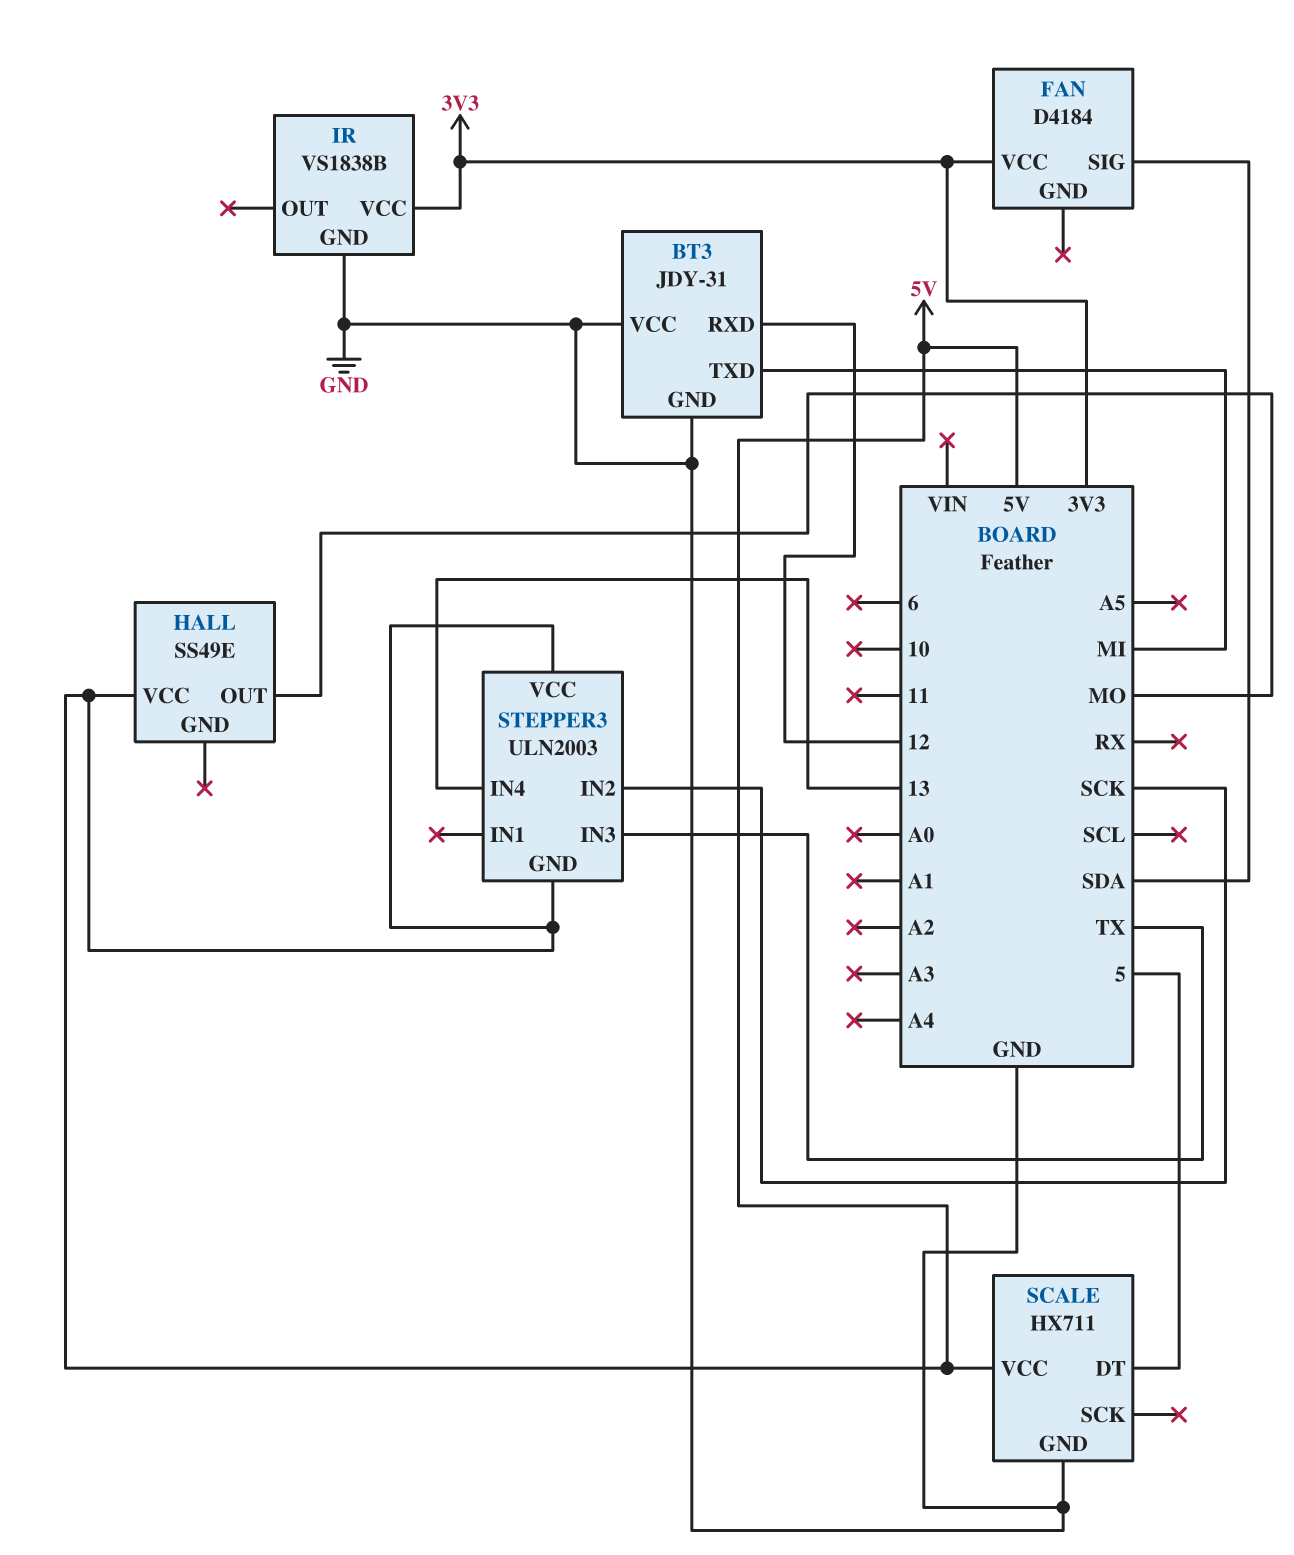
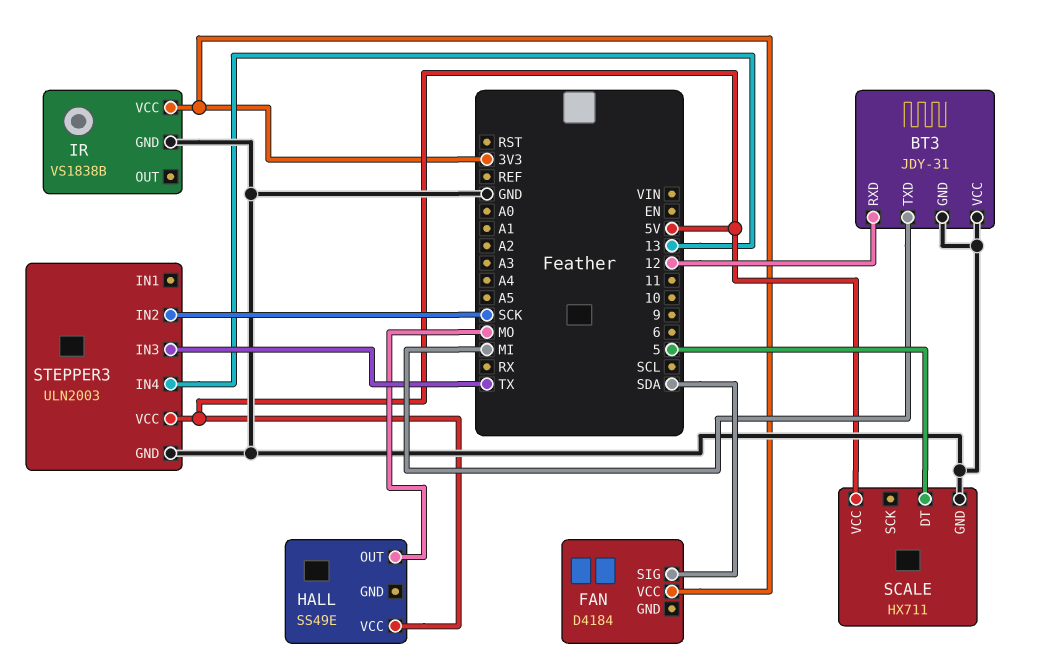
STEPPER3 pin GND: 5V -> GND

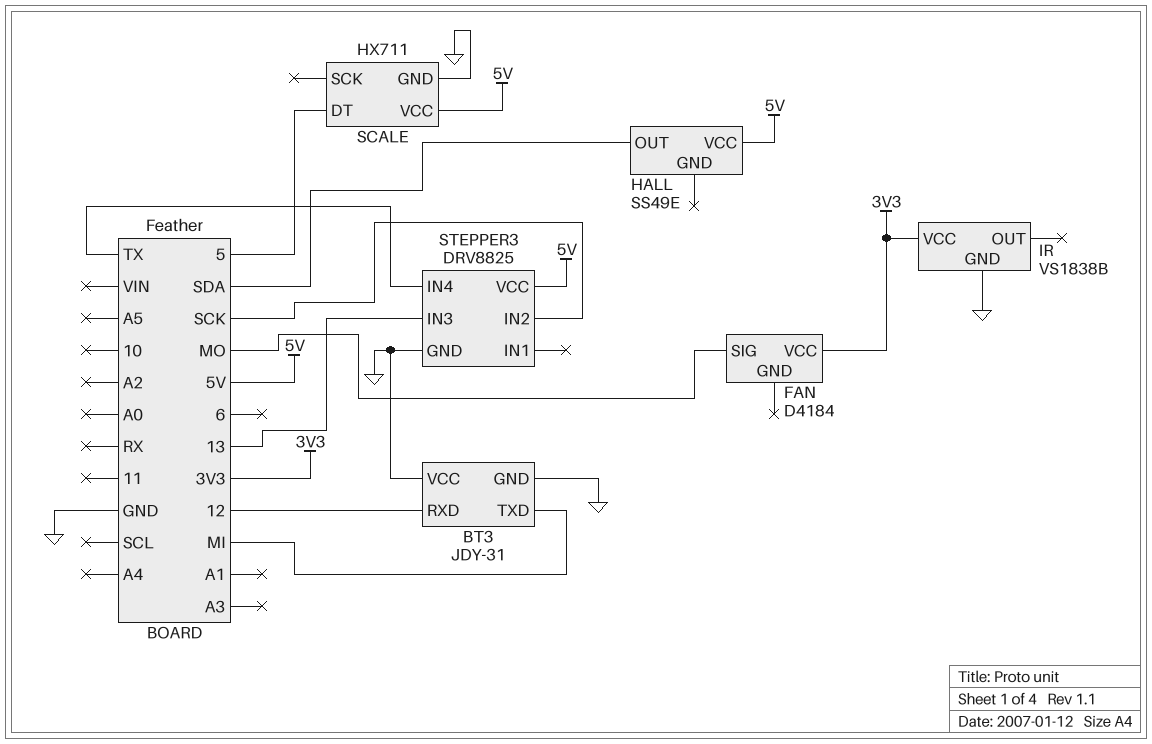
FAN pin SIG: SDA -> MO
HALL pin OUT: MO -> SDA
STEPPER3: ULN2003 -> DRV8825
STEPPER3 pin IN3: TX -> 13
STEPPER3 pin IN4: 13 -> TX

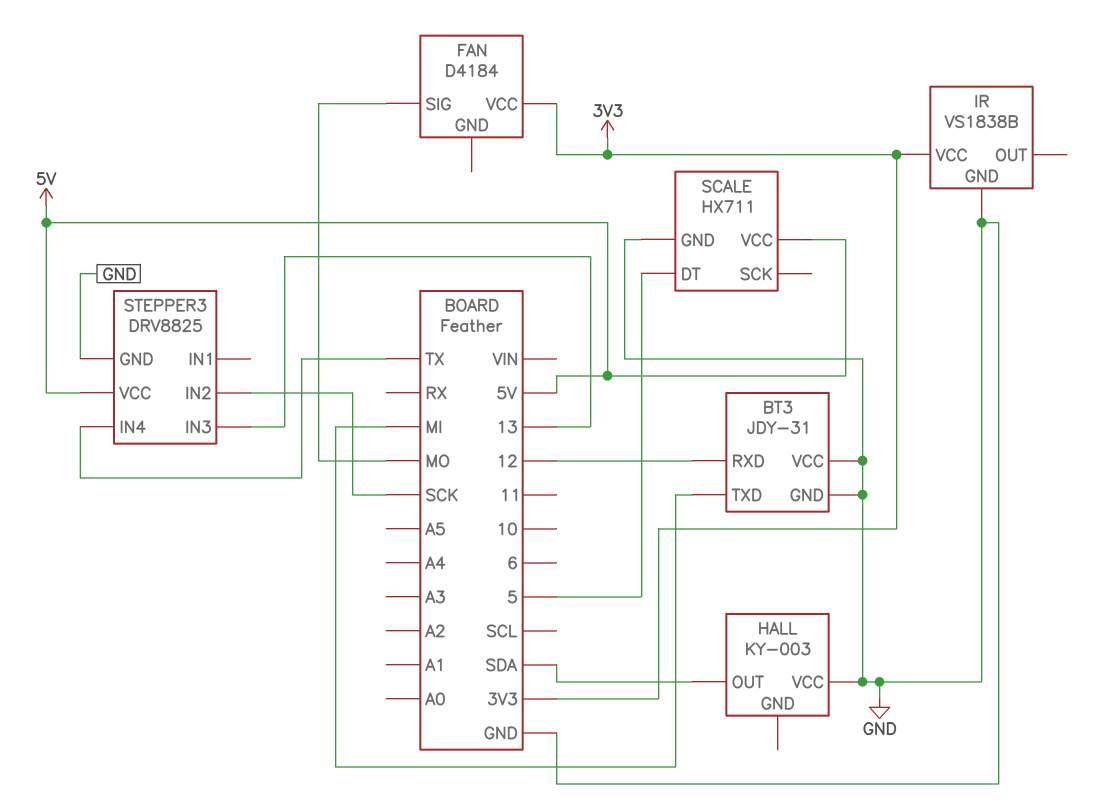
HALL: SS49E -> KY-003
HALL pin VCC: 5V -> GND

